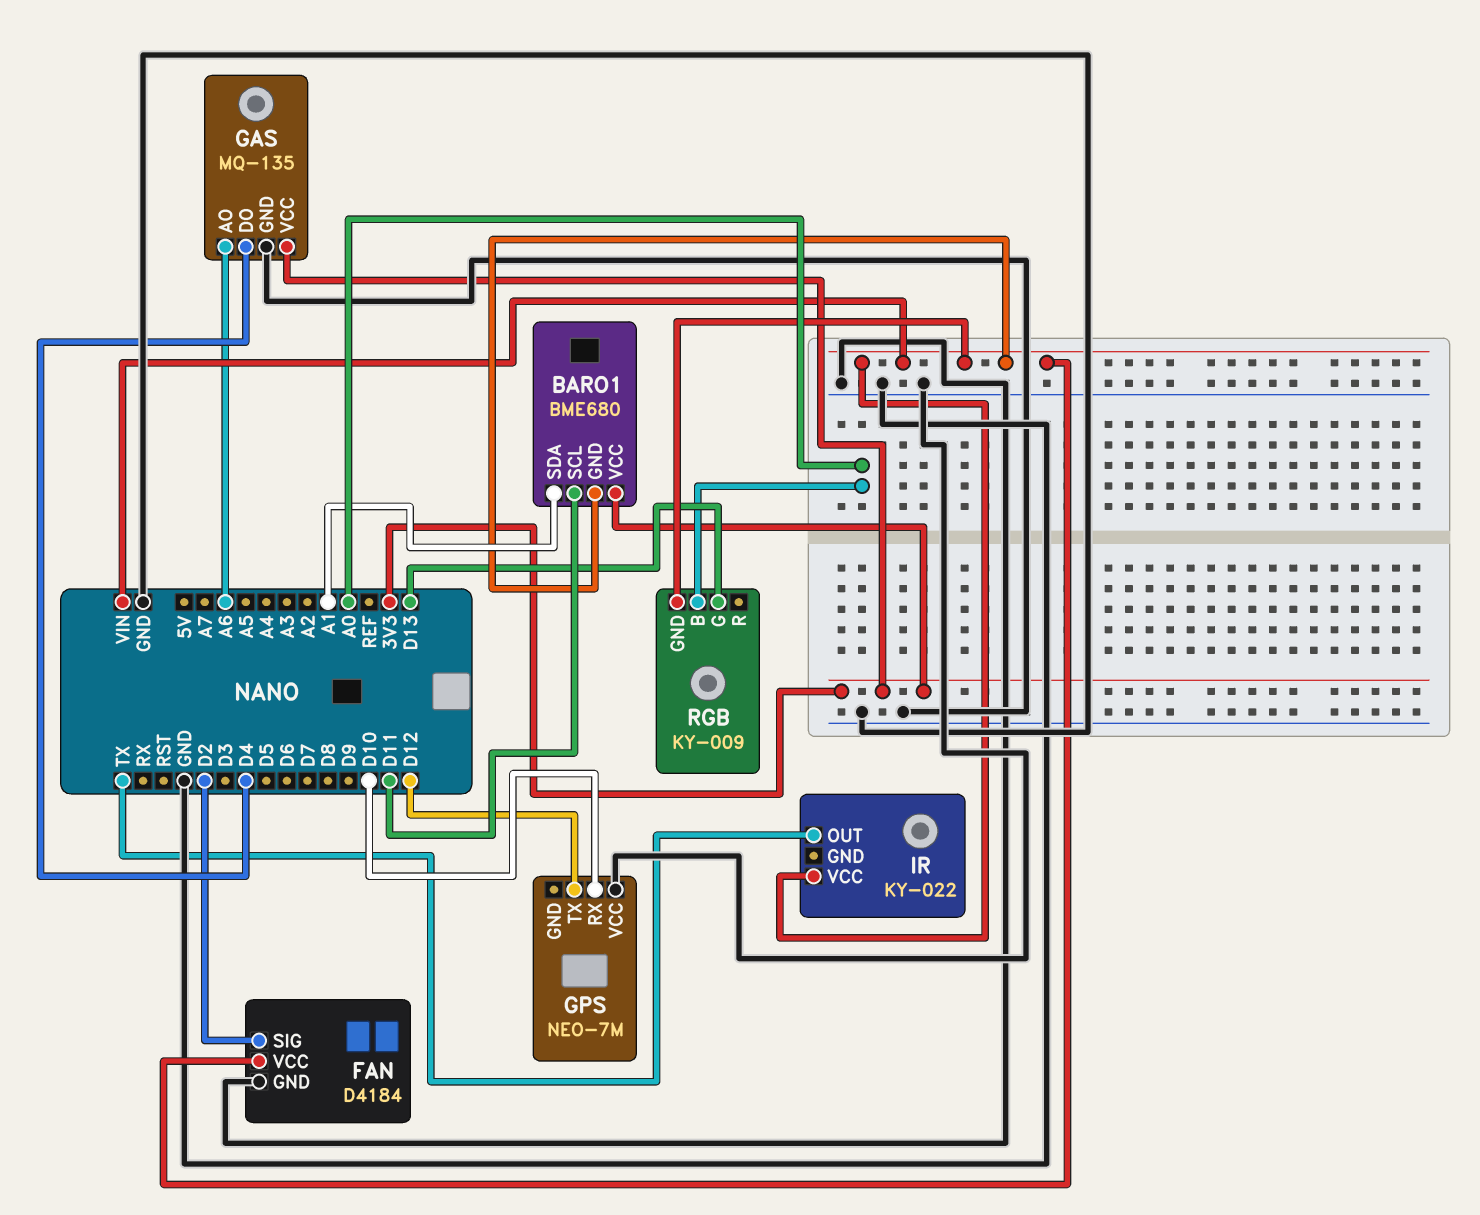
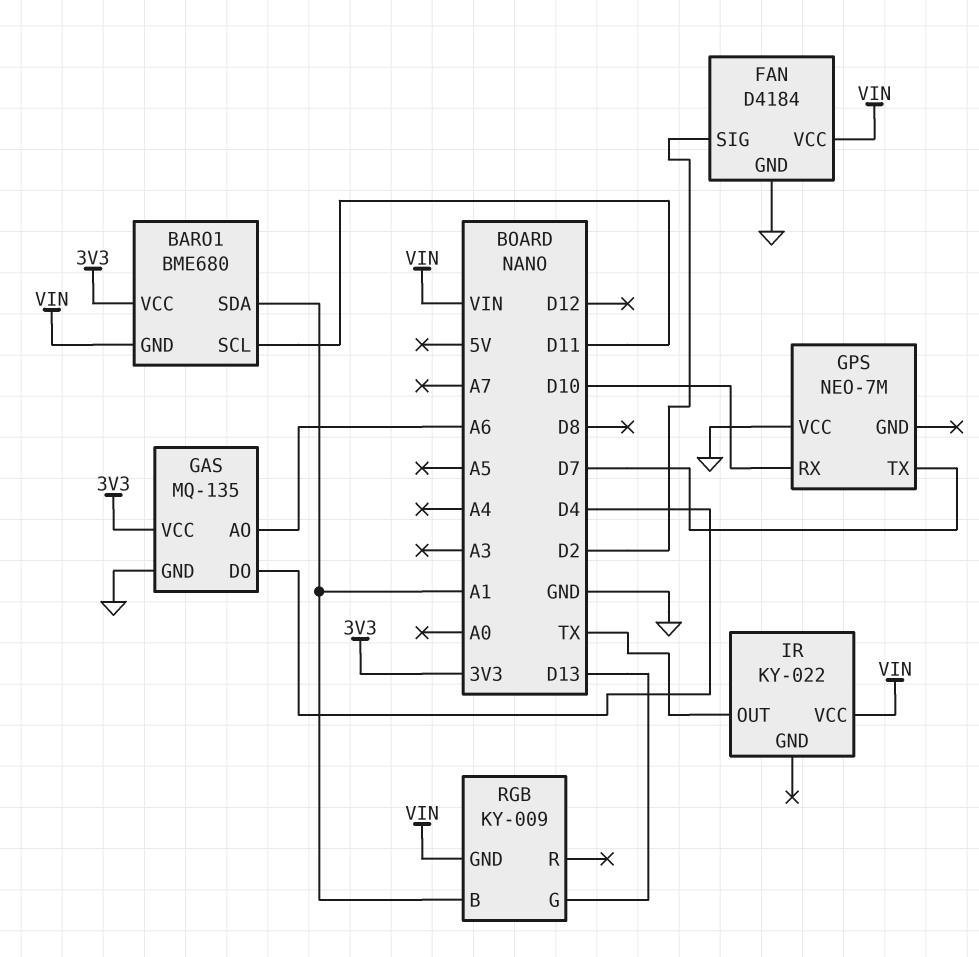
GPS pin TX: D12 -> D7
RGB pin B: A0 -> A1

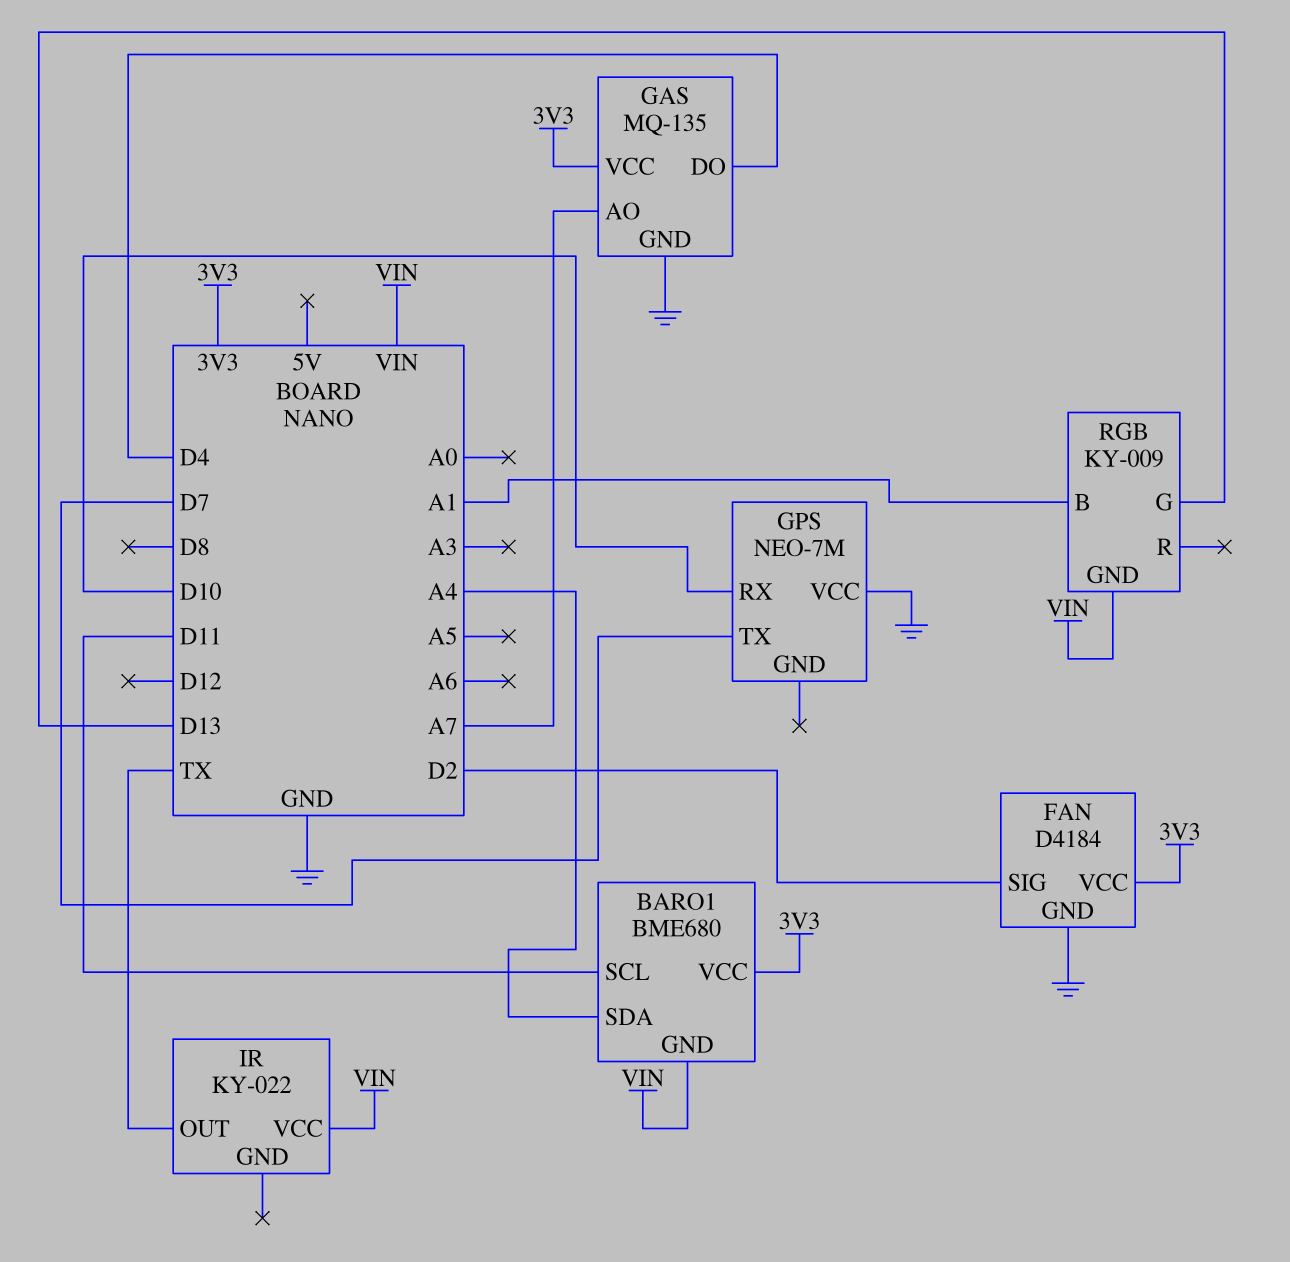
BARO1 pin SDA: A1 -> A4
FAN pin VCC: VIN -> 3V3
GAS pin AO: A6 -> A7

